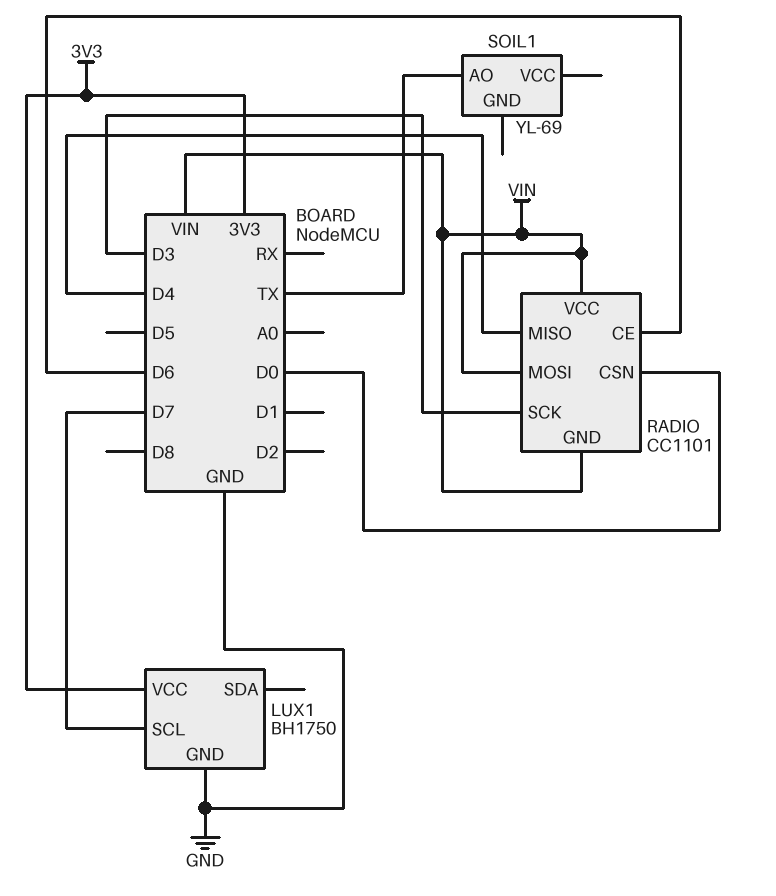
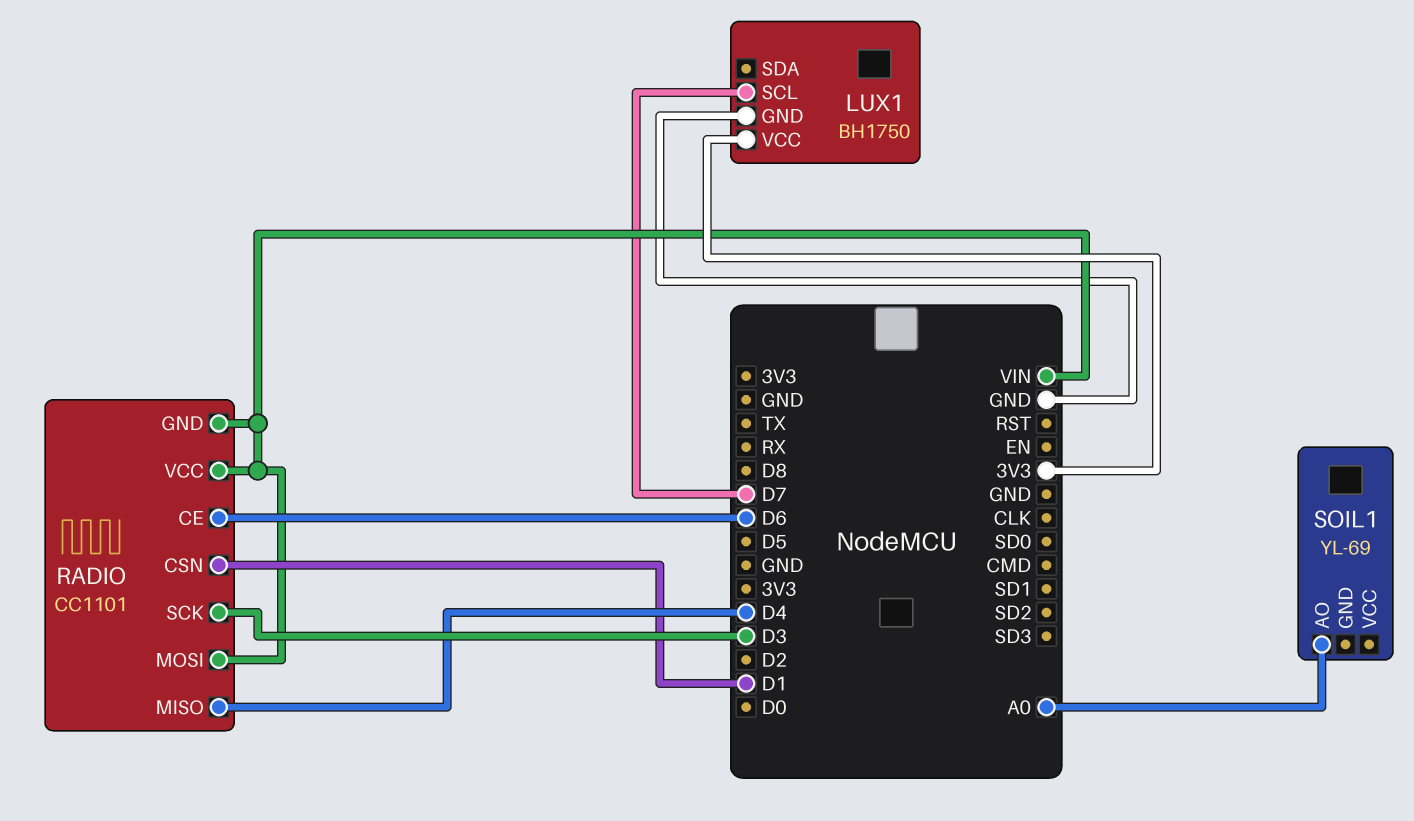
RADIO pin CSN: D0 -> D1
SOIL1 pin AO: TX -> A0

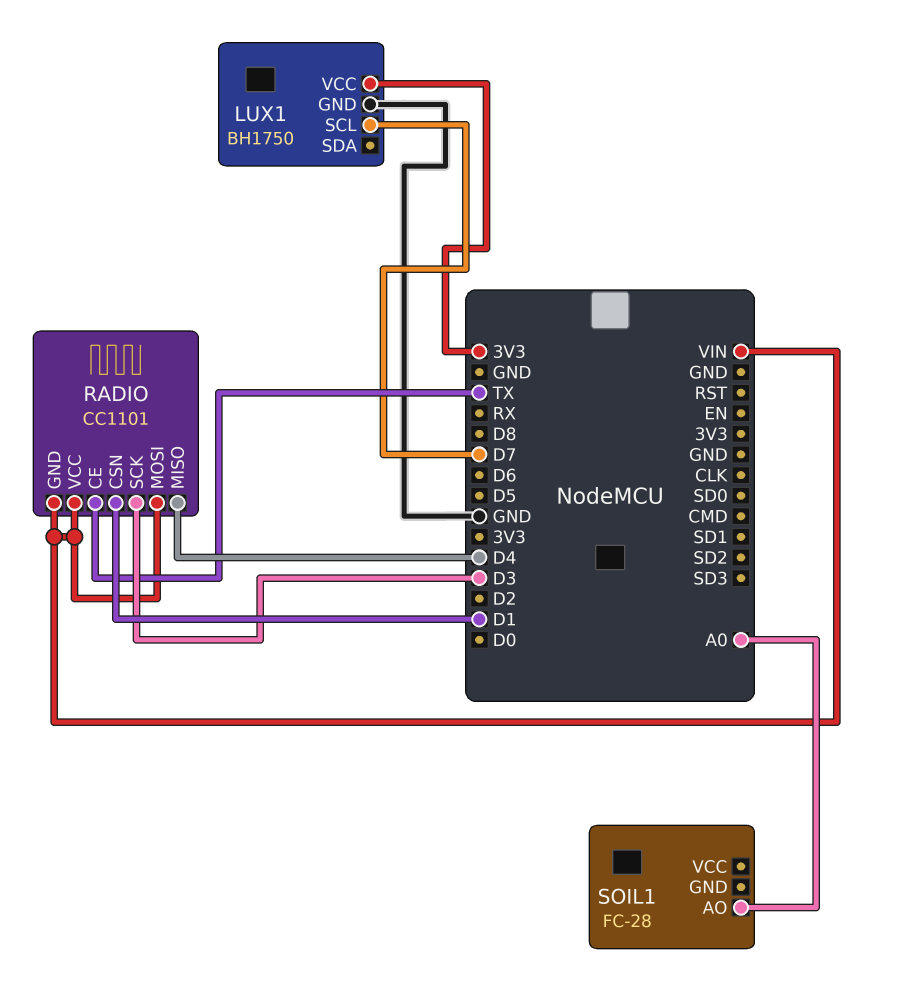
RADIO pin CE: D6 -> TX
SOIL1: YL-69 -> FC-28

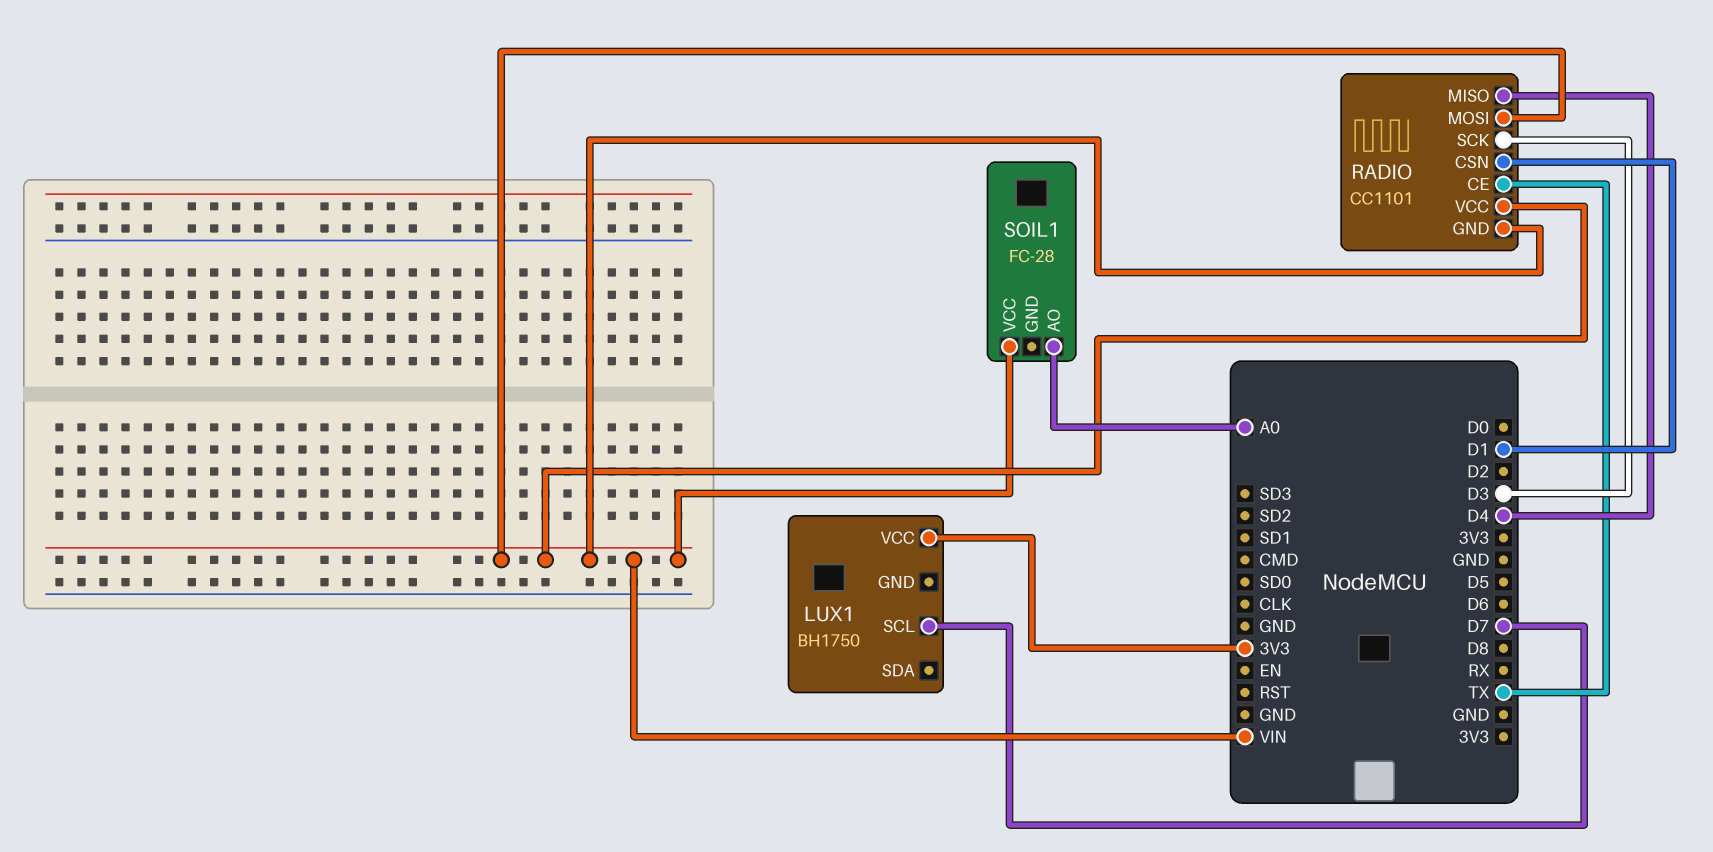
LUX1 pin GND: GND -> none
SOIL1 pin VCC: none -> VIN

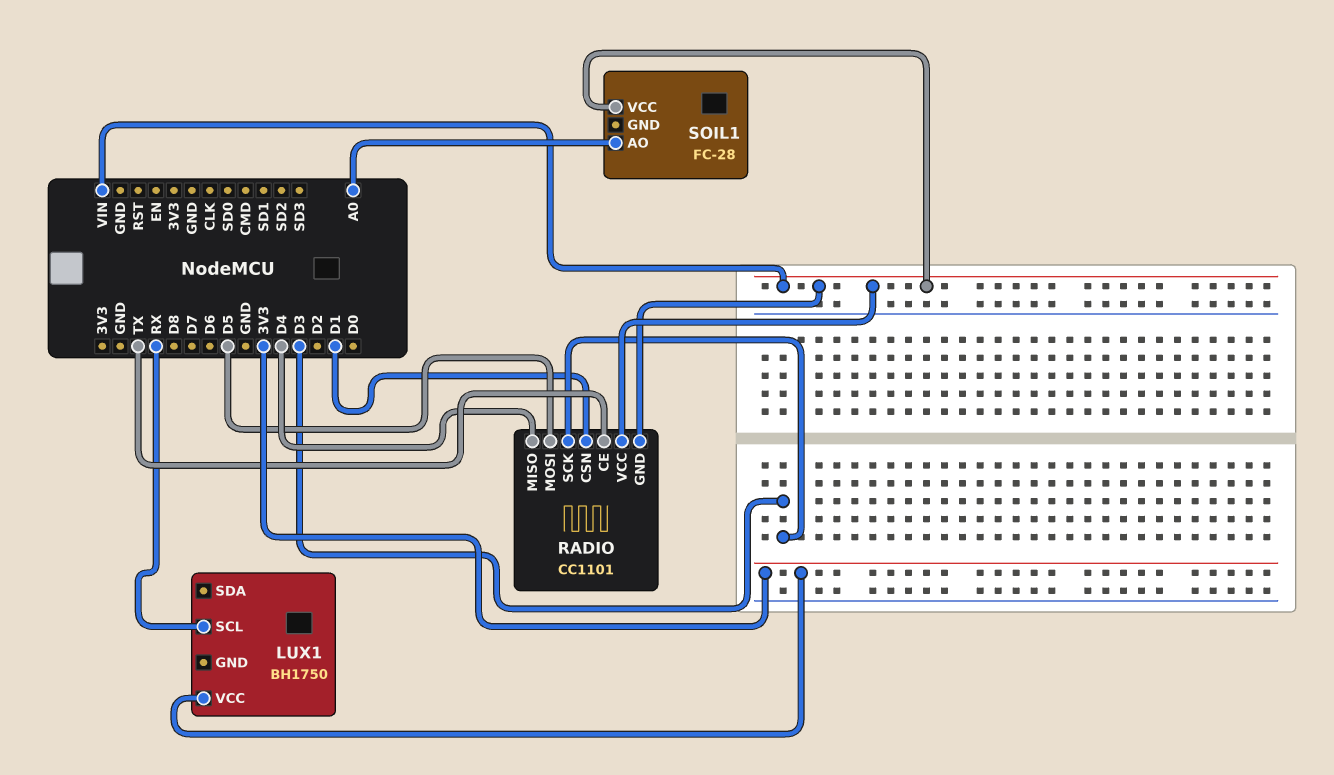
LUX1 pin SCL: D7 -> RX
RADIO pin MOSI: VIN -> D5

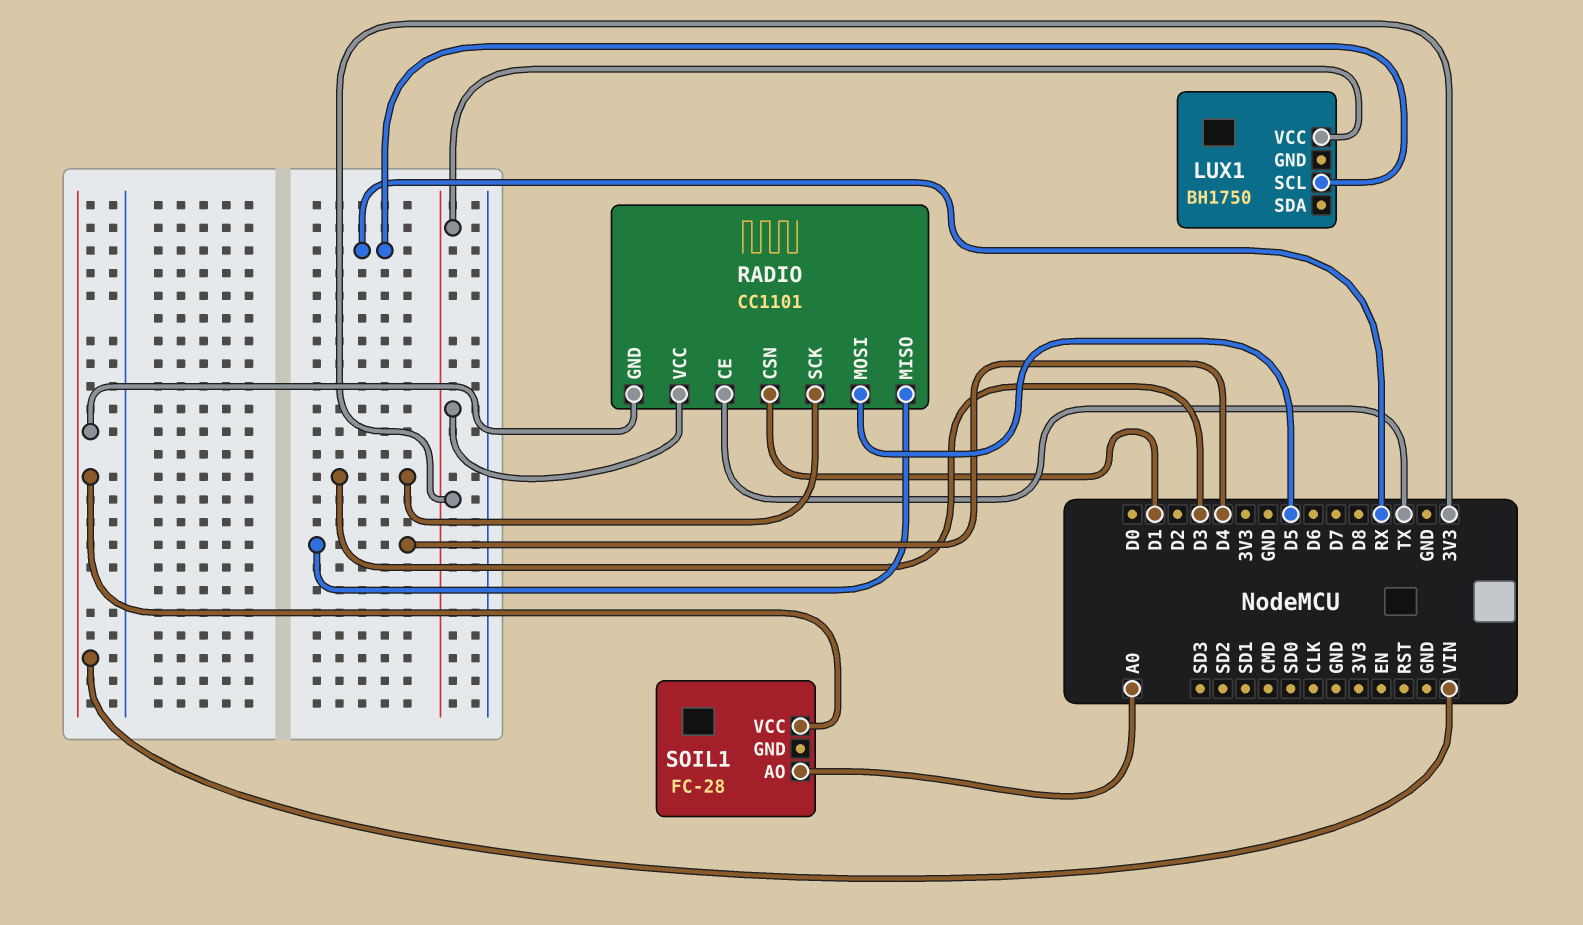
RADIO pin VCC: VIN -> 3V3

